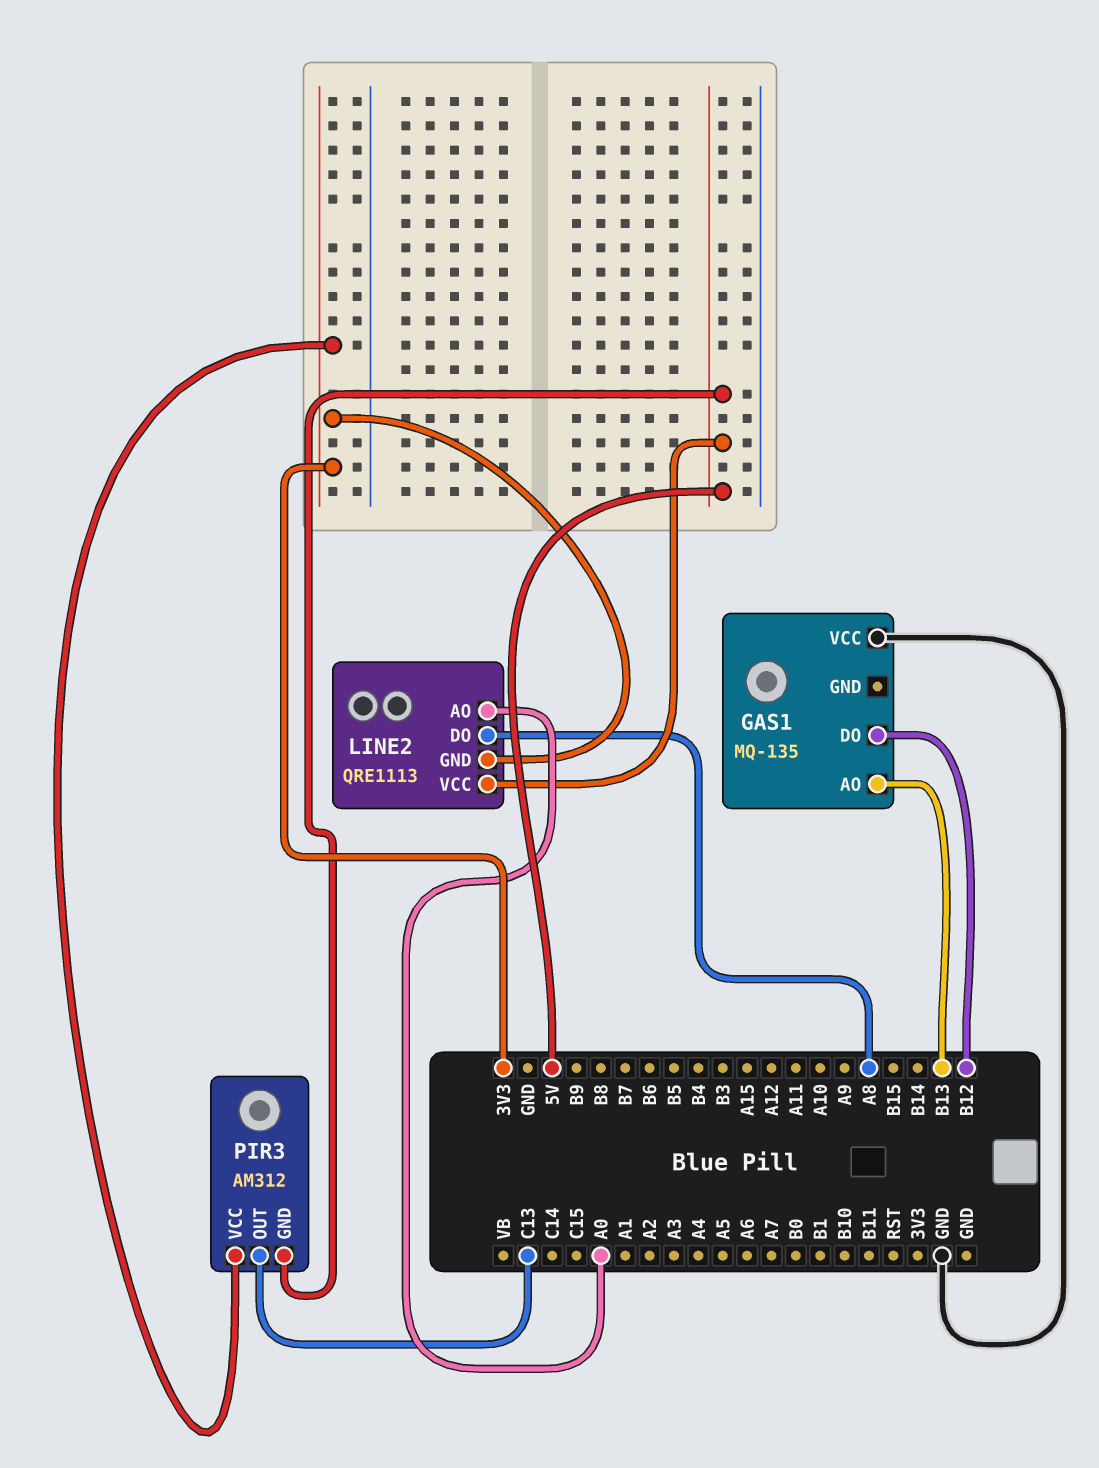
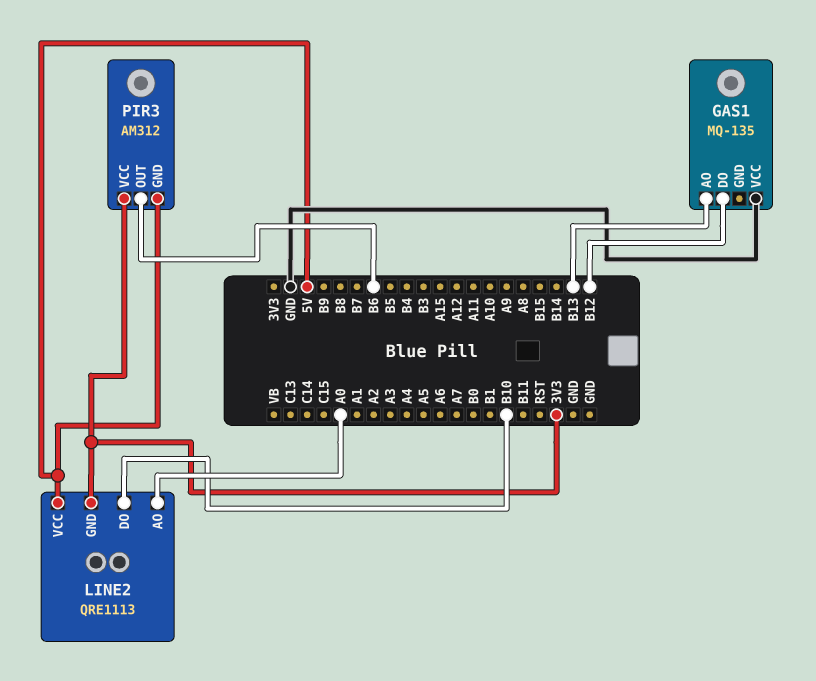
LINE2 pin DO: A8 -> B10
PIR3 pin OUT: C13 -> B6

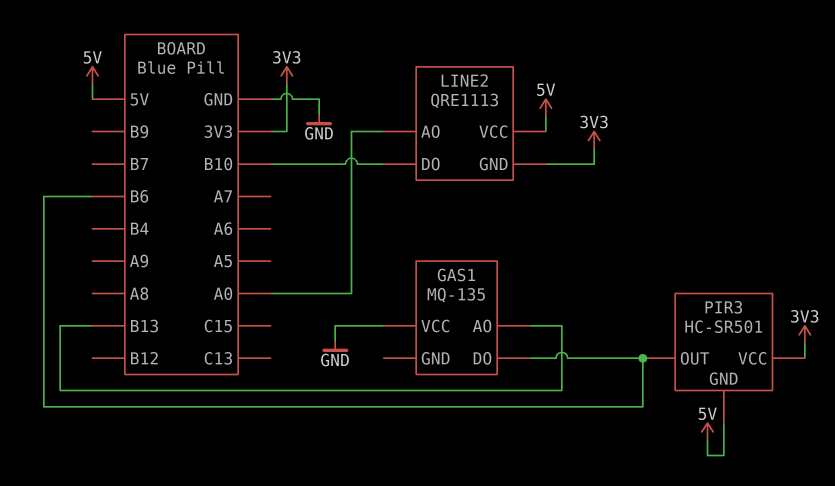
GAS1 pin DO: B12 -> B6
PIR3: AM312 -> HC-SR501

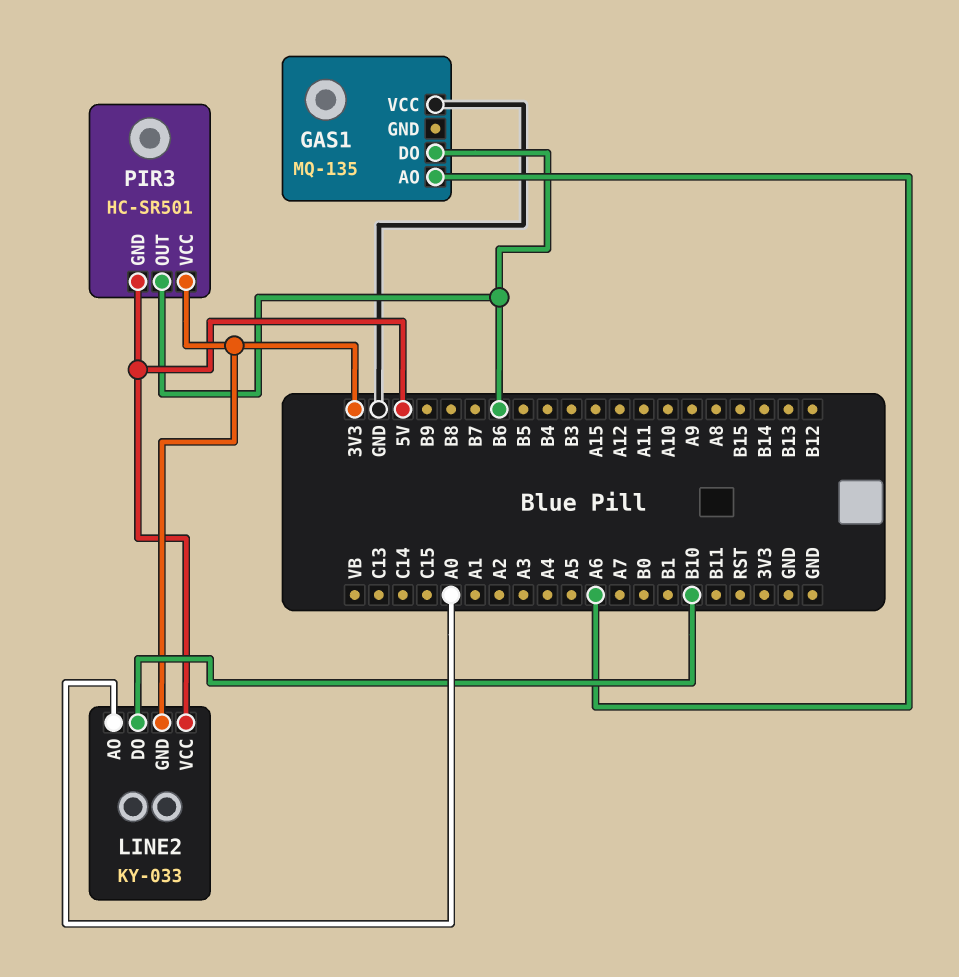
GAS1 pin AO: B13 -> A6
LINE2: QRE1113 -> KY-033

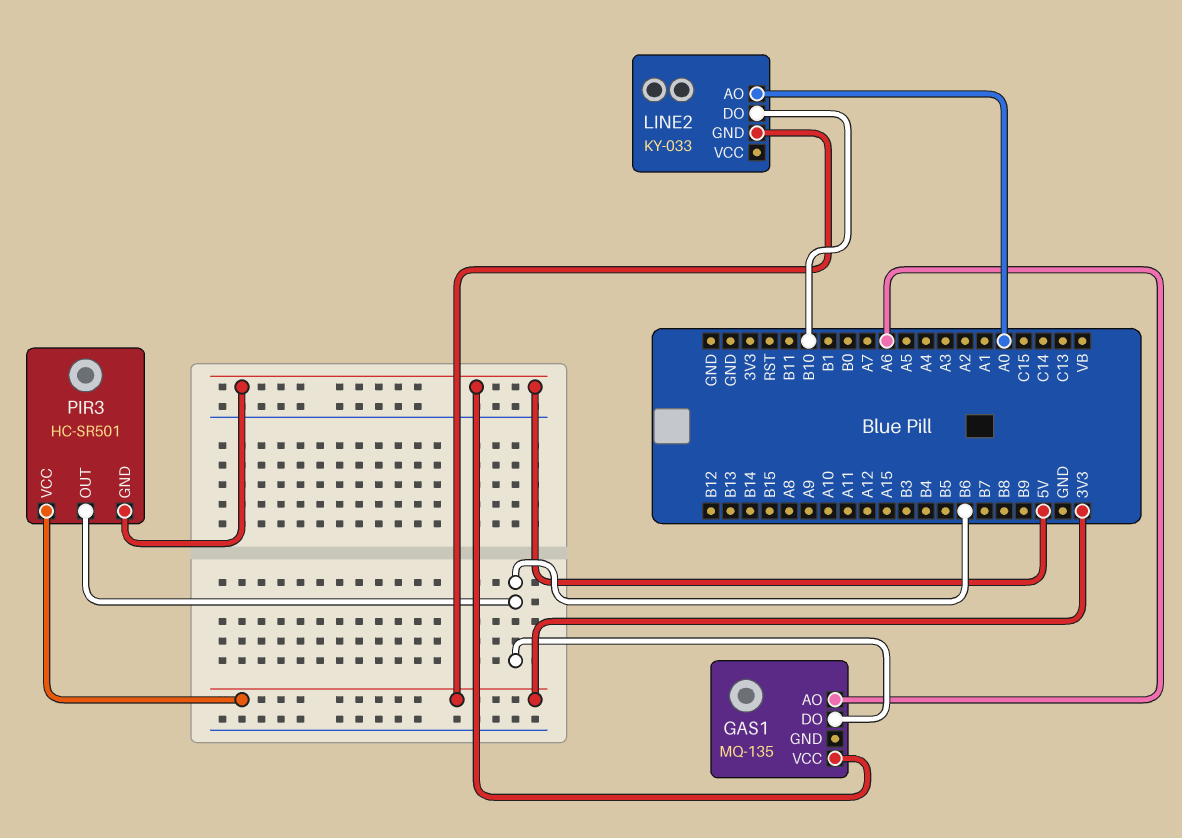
GAS1 pin VCC: GND -> 5V
LINE2 pin VCC: 5V -> none

